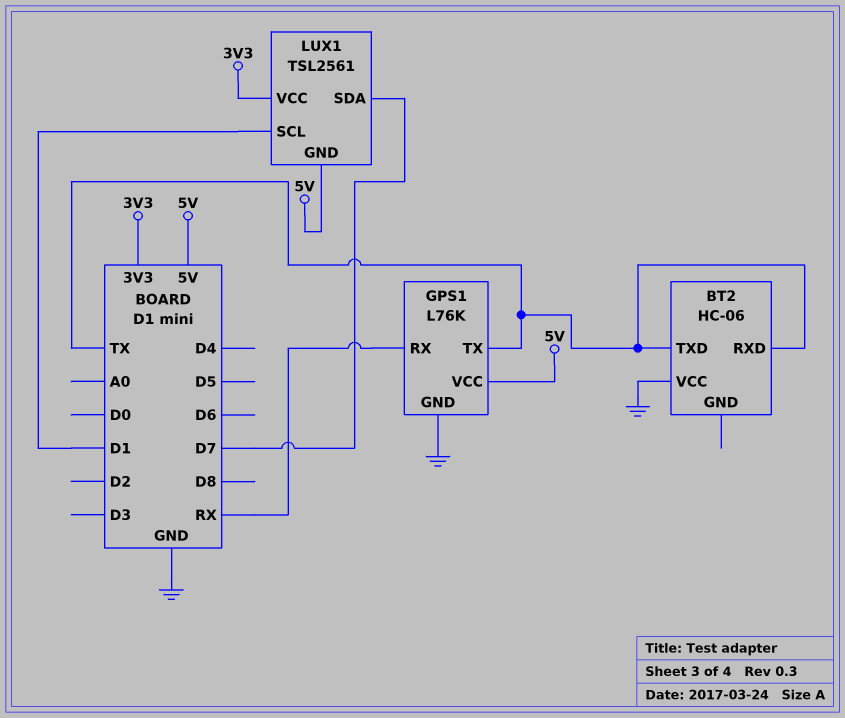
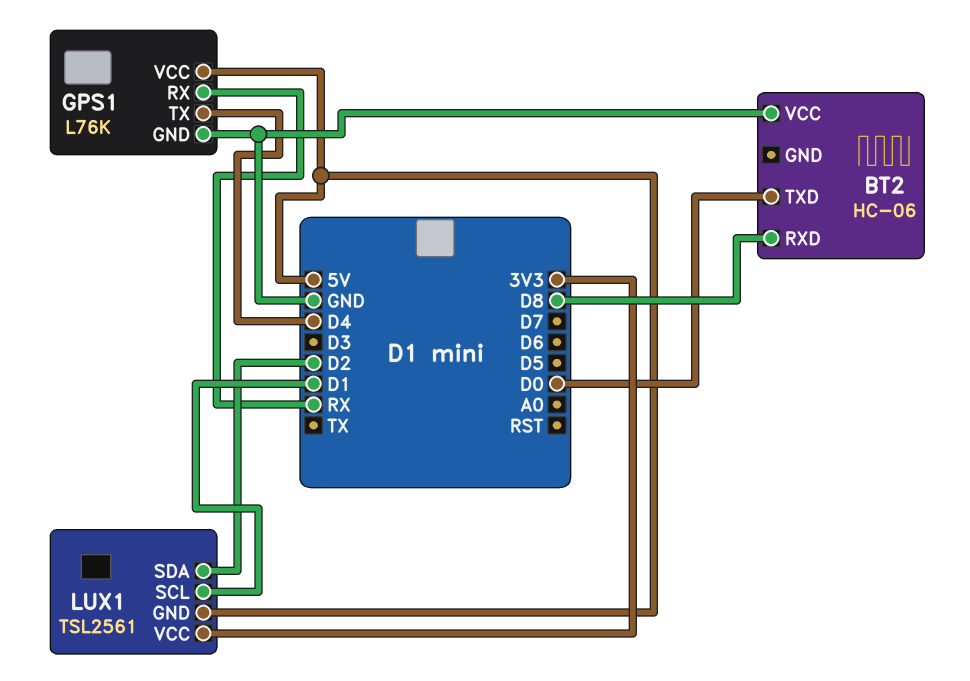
BT2 pin RXD: TX -> D8
BT2 pin TXD: TX -> D0
GPS1 pin TX: TX -> D4
LUX1 pin SDA: D7 -> D2

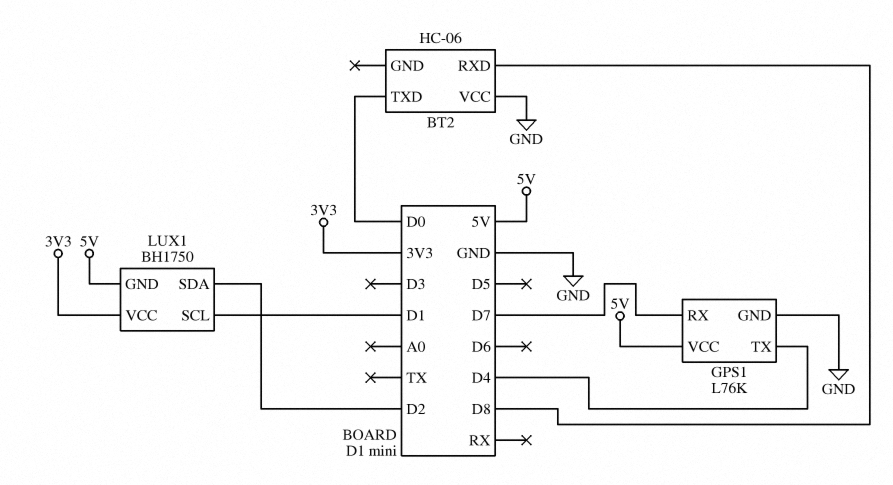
GPS1 pin RX: RX -> D7
LUX1: TSL2561 -> BH1750

